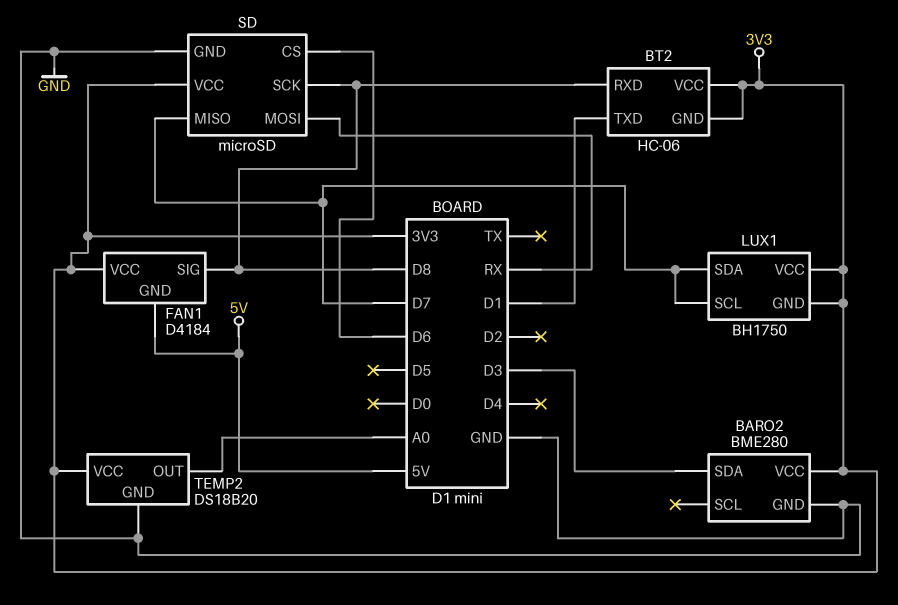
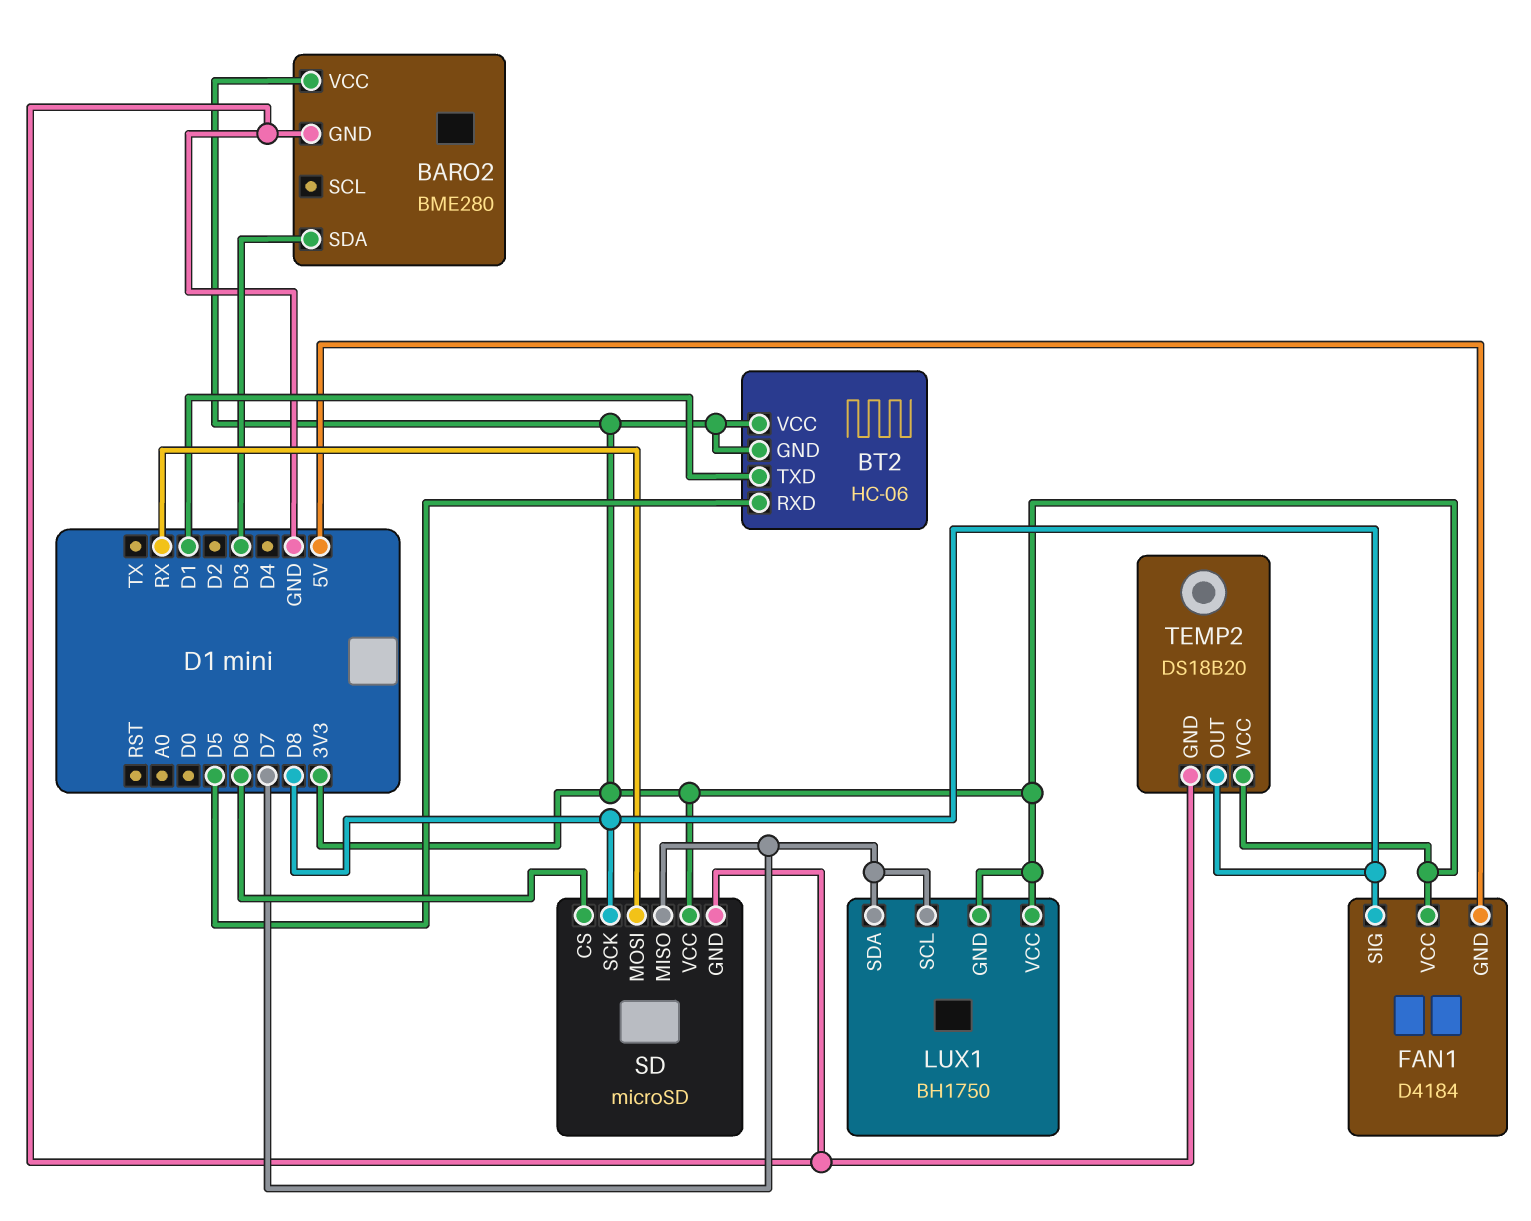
BT2 pin RXD: D8 -> D5
TEMP2 pin OUT: A0 -> D8

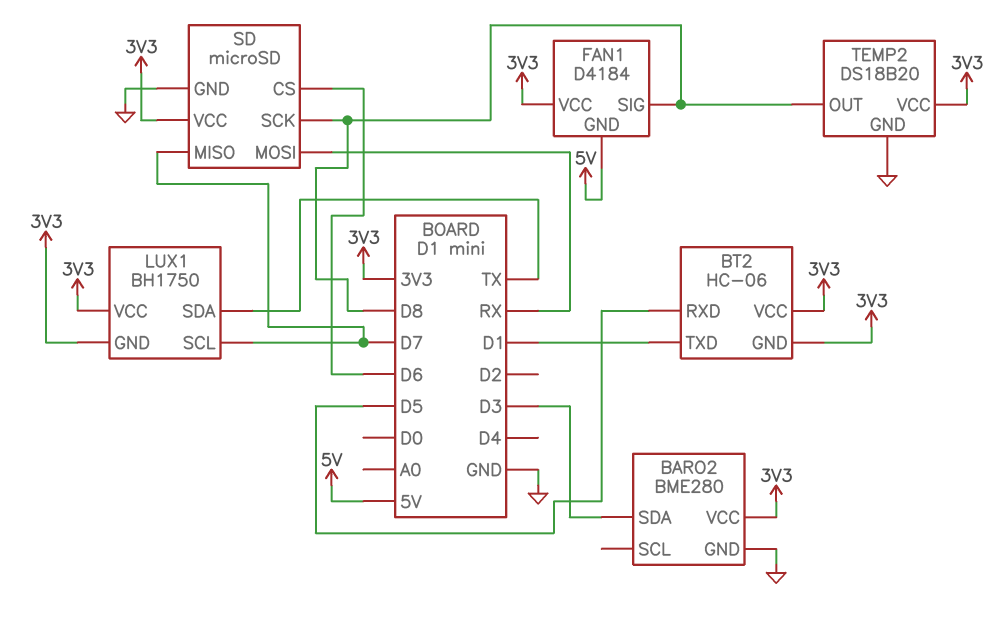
LUX1 pin SDA: D7 -> TX

